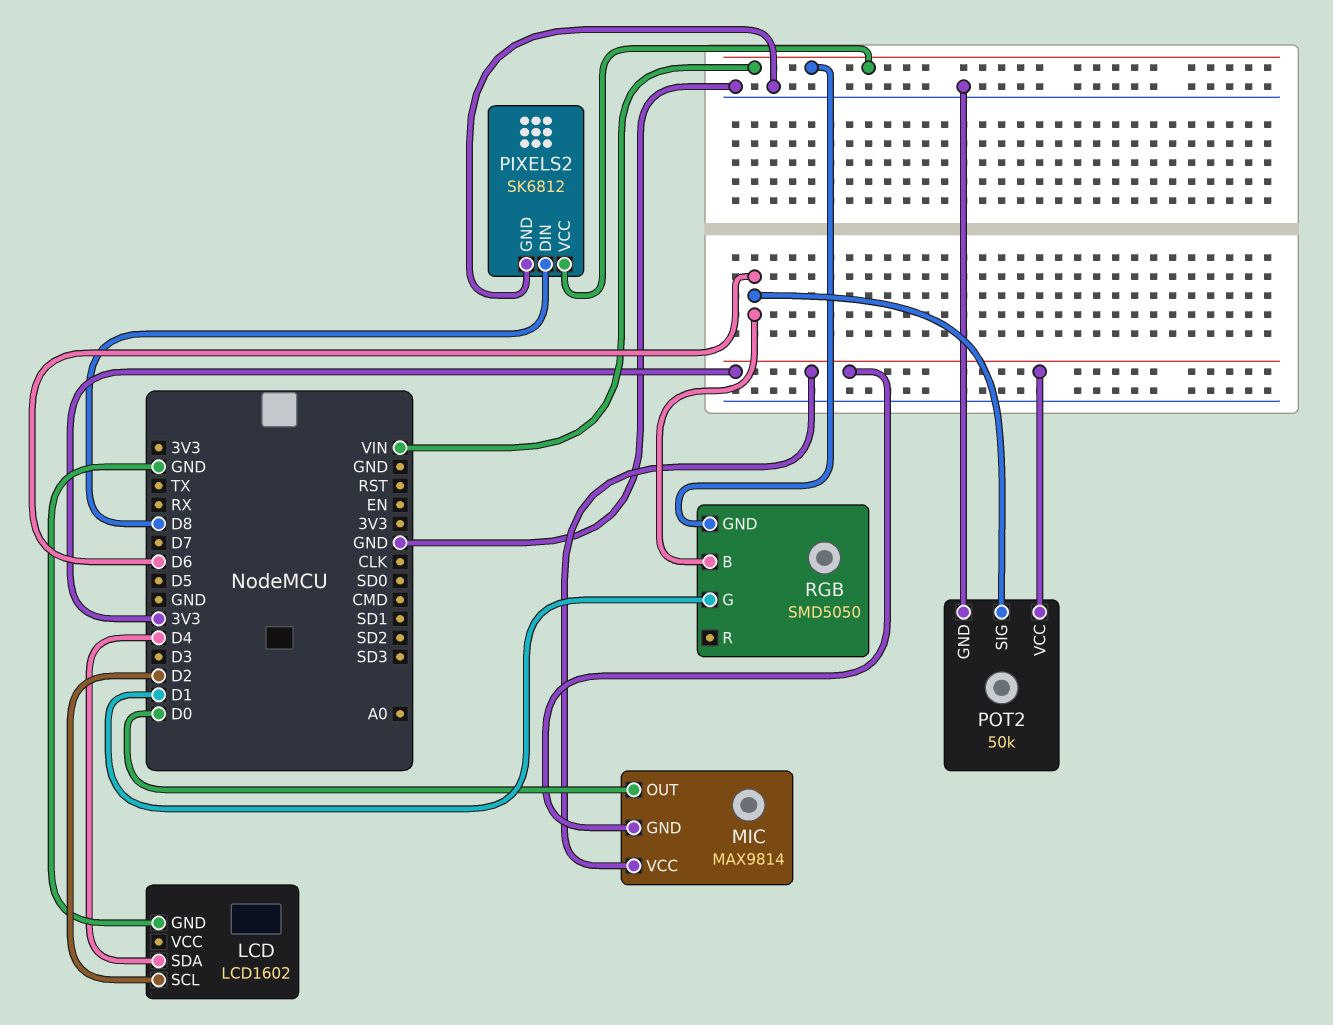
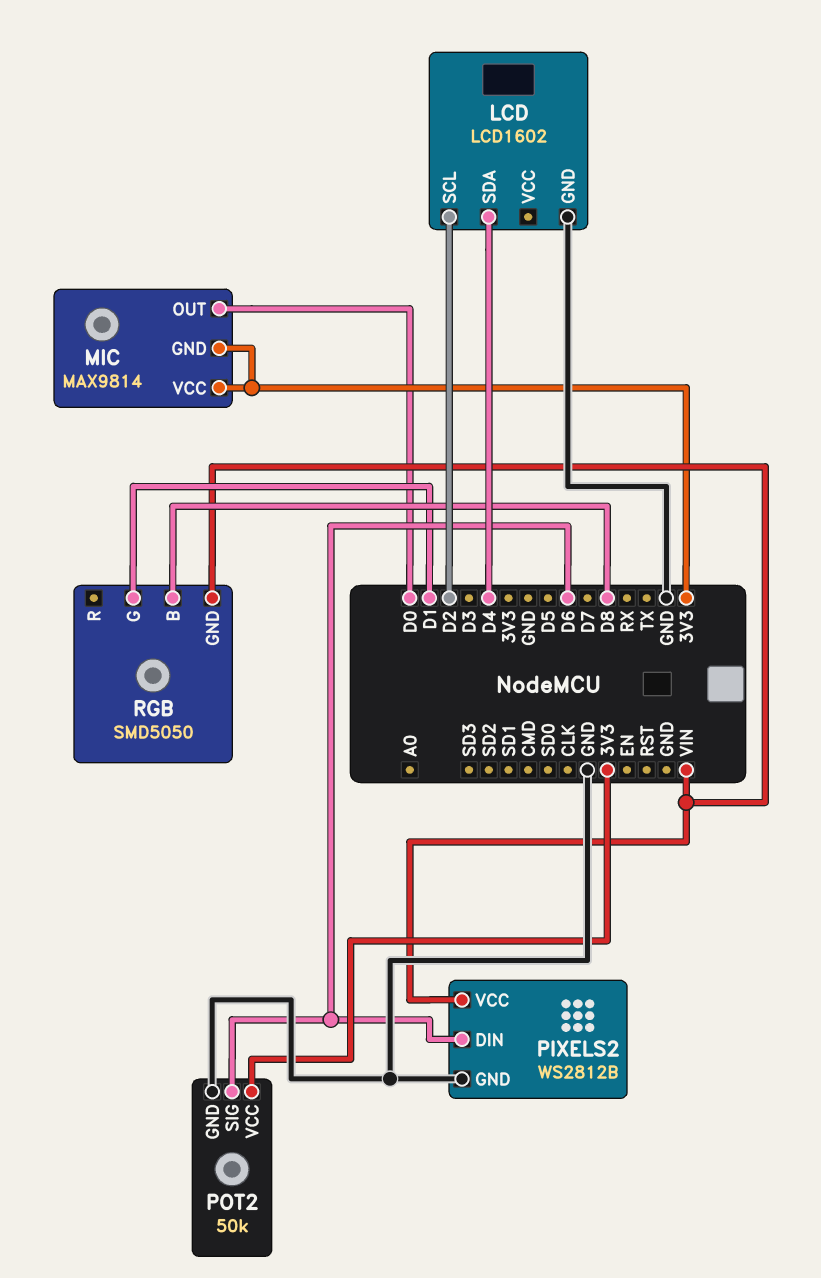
PIXELS2: SK6812 -> WS2812B
PIXELS2 pin DIN: D8 -> D6
RGB pin B: D6 -> D8

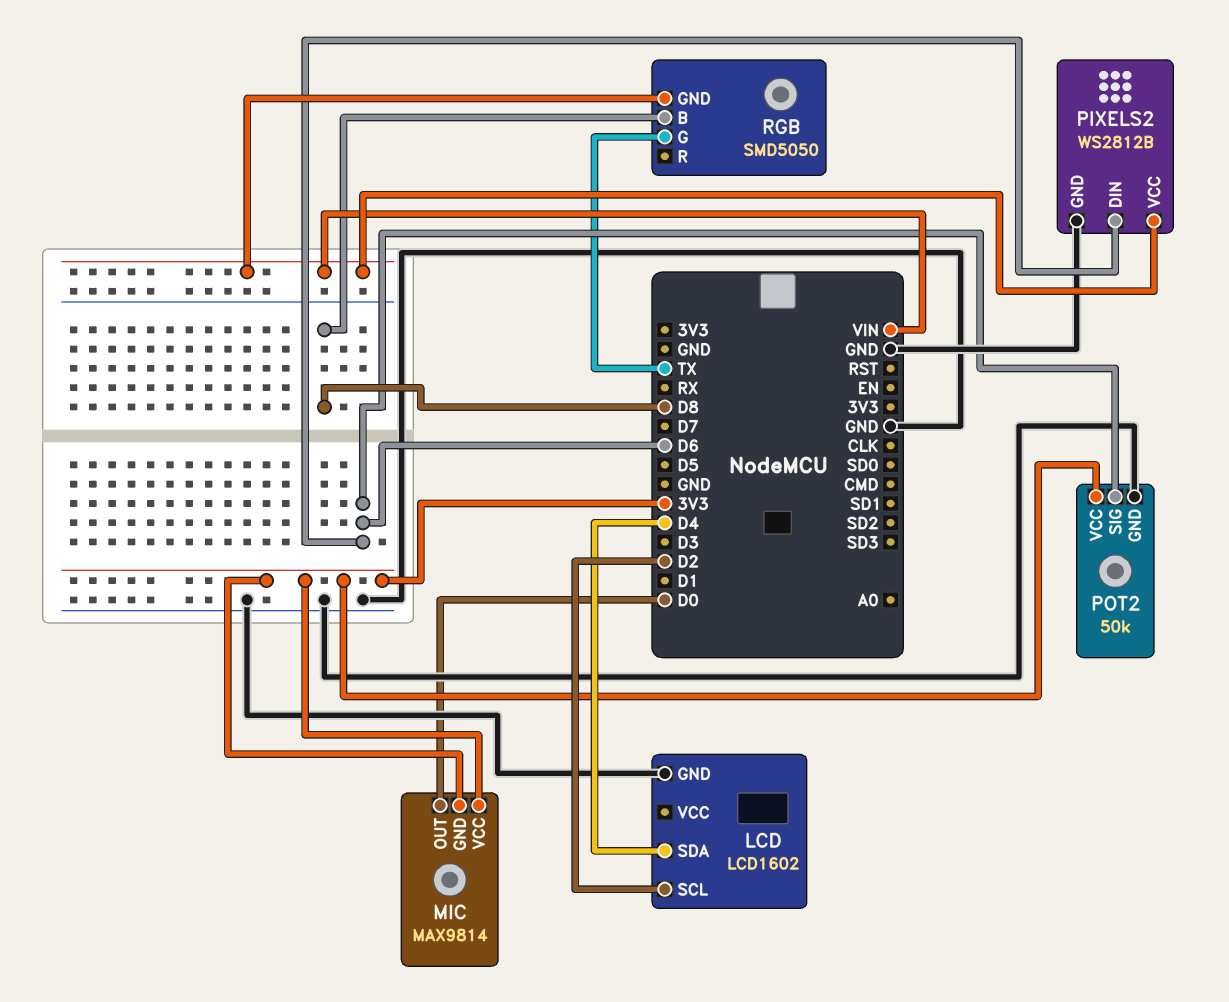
RGB pin G: D1 -> TX

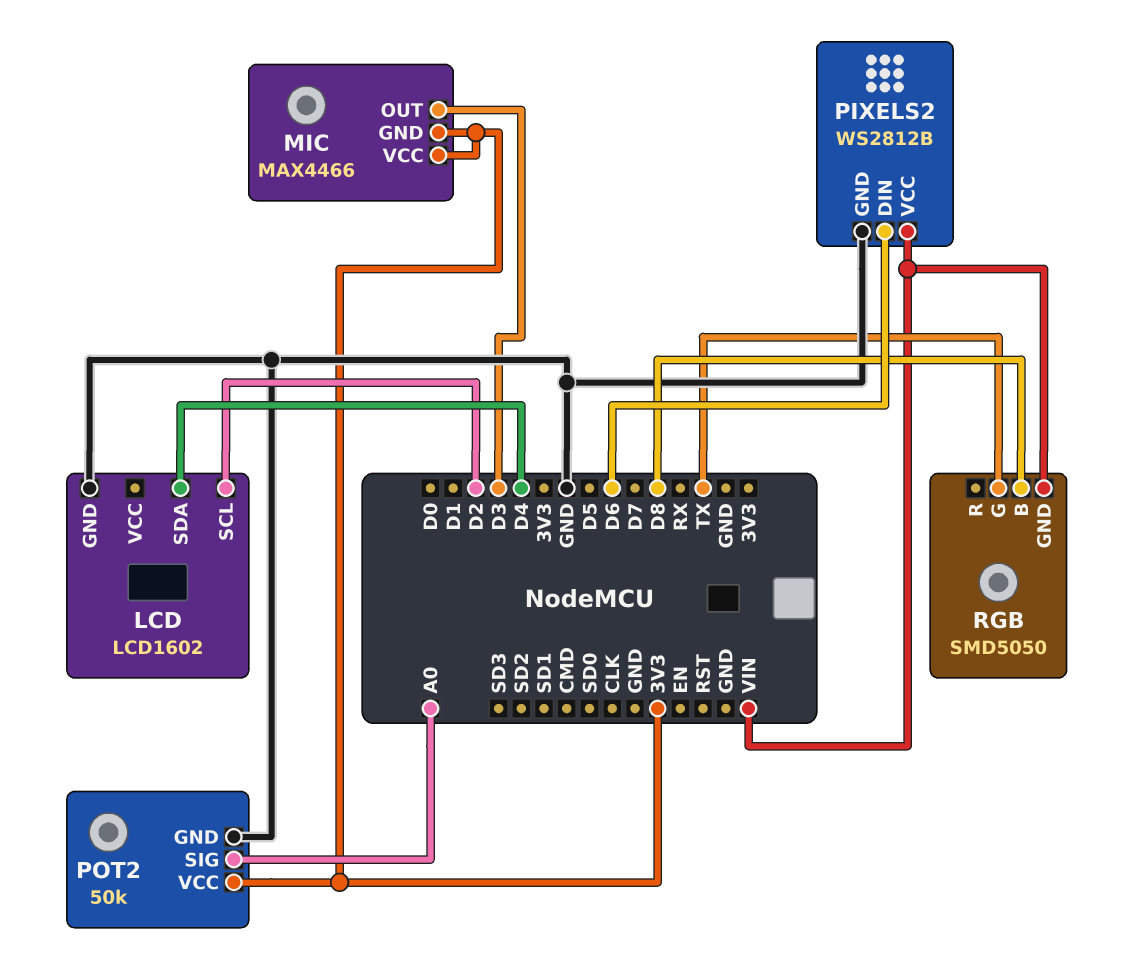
MIC: MAX9814 -> MAX4466
MIC pin OUT: D0 -> D3
POT2 pin SIG: D6 -> A0

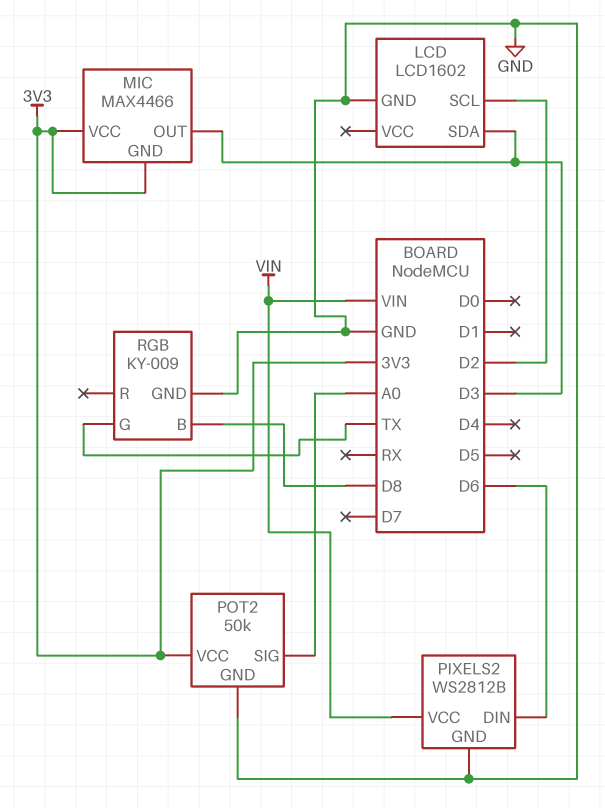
LCD pin SDA: D4 -> D3
RGB: SMD5050 -> KY-009
RGB pin GND: VIN -> GND

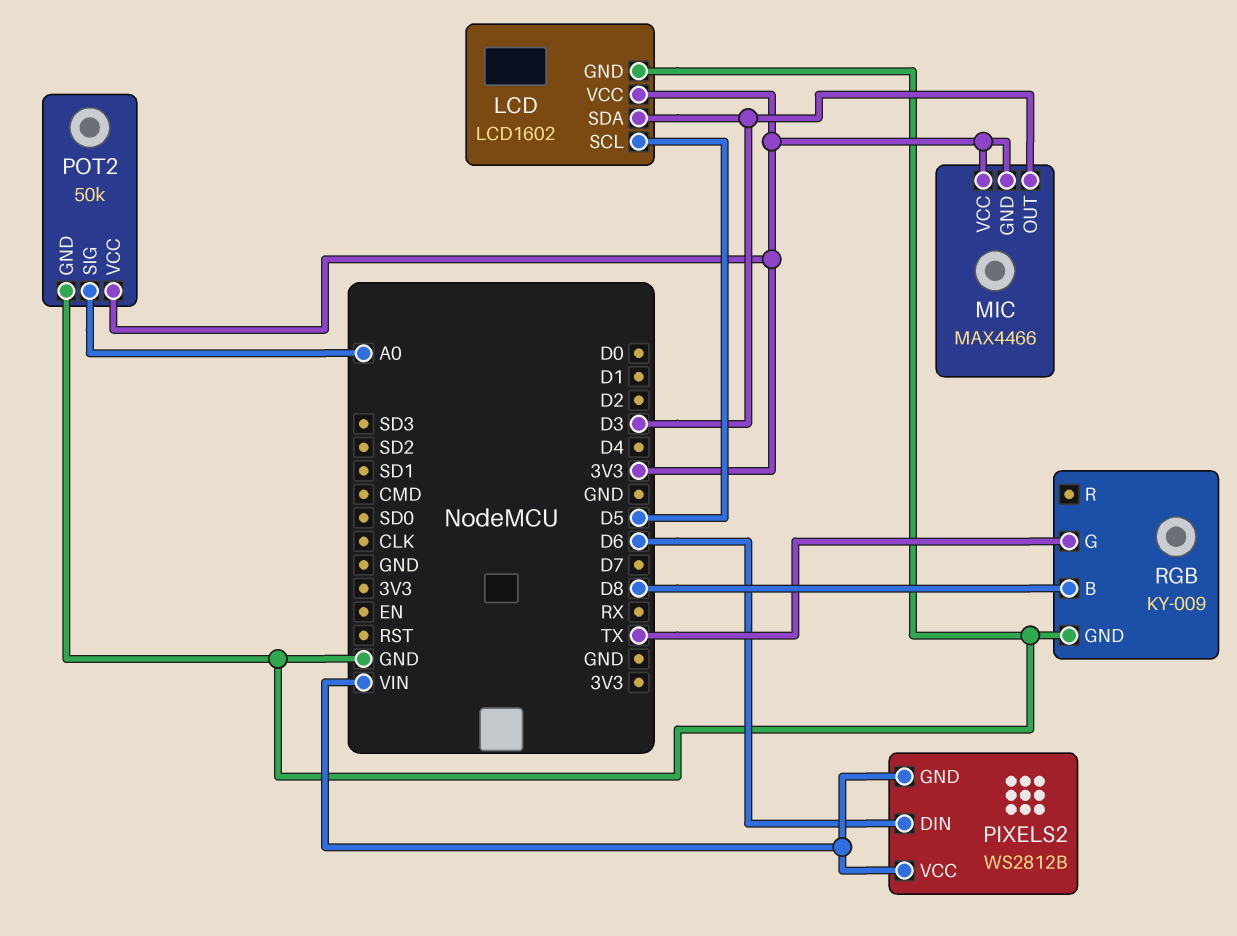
LCD pin SCL: D2 -> D5
LCD pin VCC: none -> 3V3
PIXELS2 pin GND: GND -> VIN

